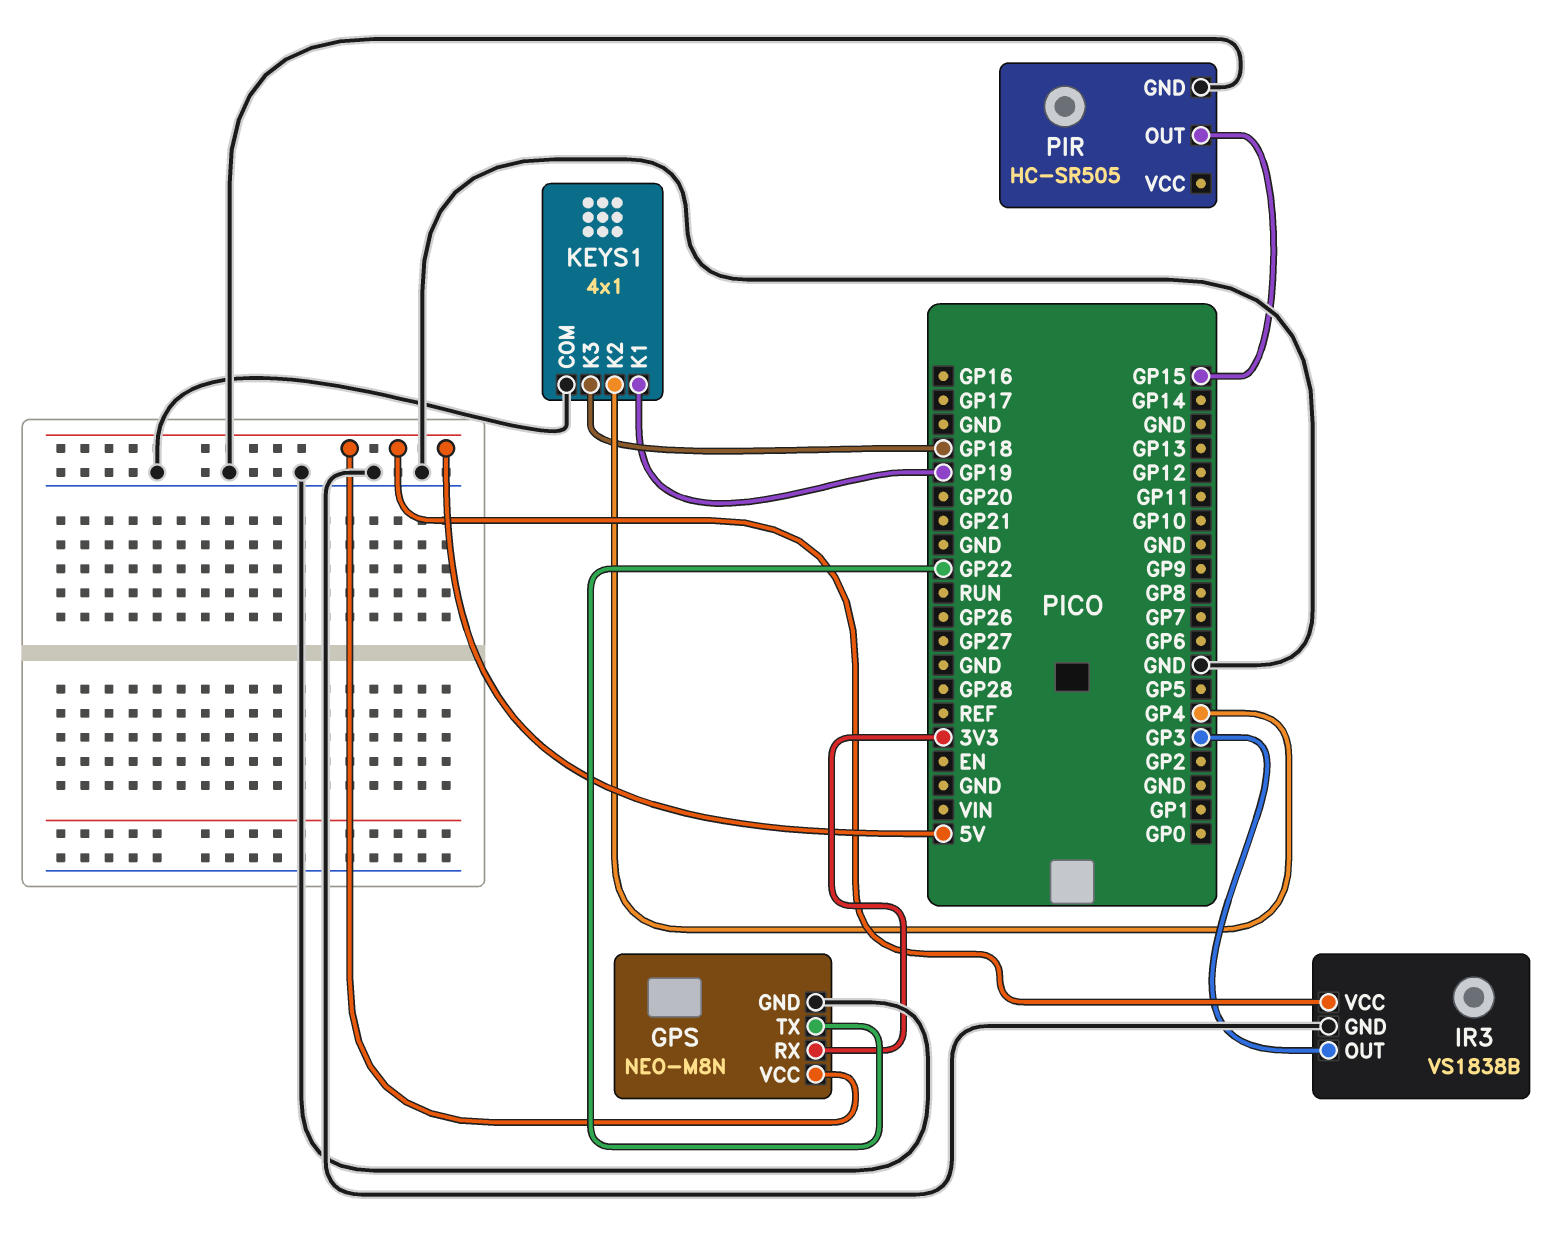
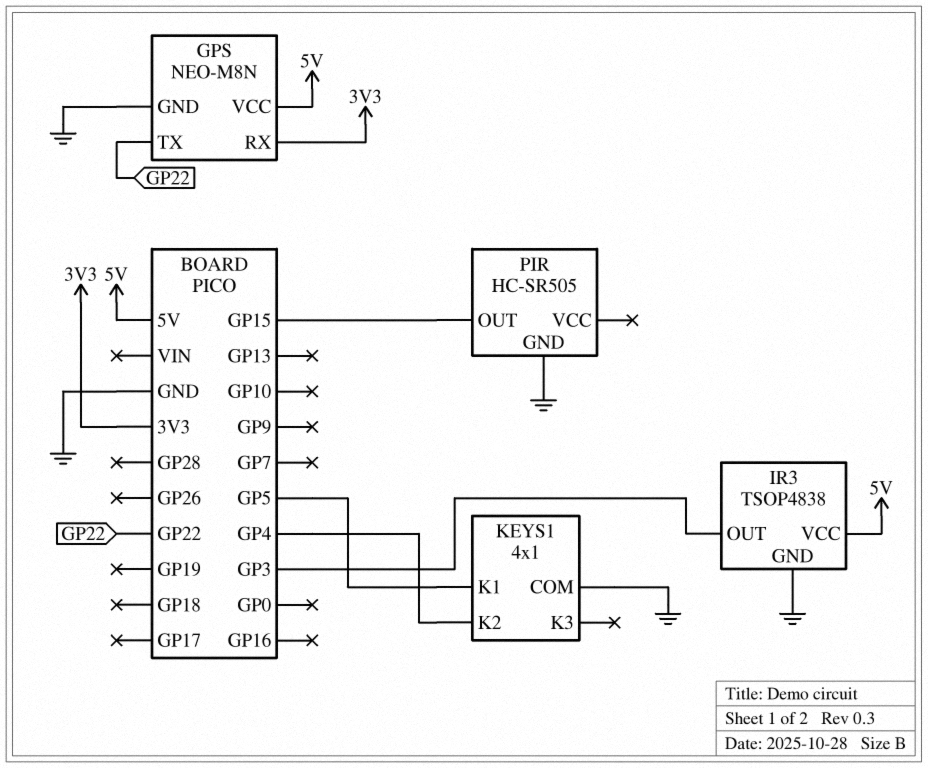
IR3: VS1838B -> TSOP4838
KEYS1 pin K1: GP19 -> GP5
KEYS1 pin K3: GP18 -> none

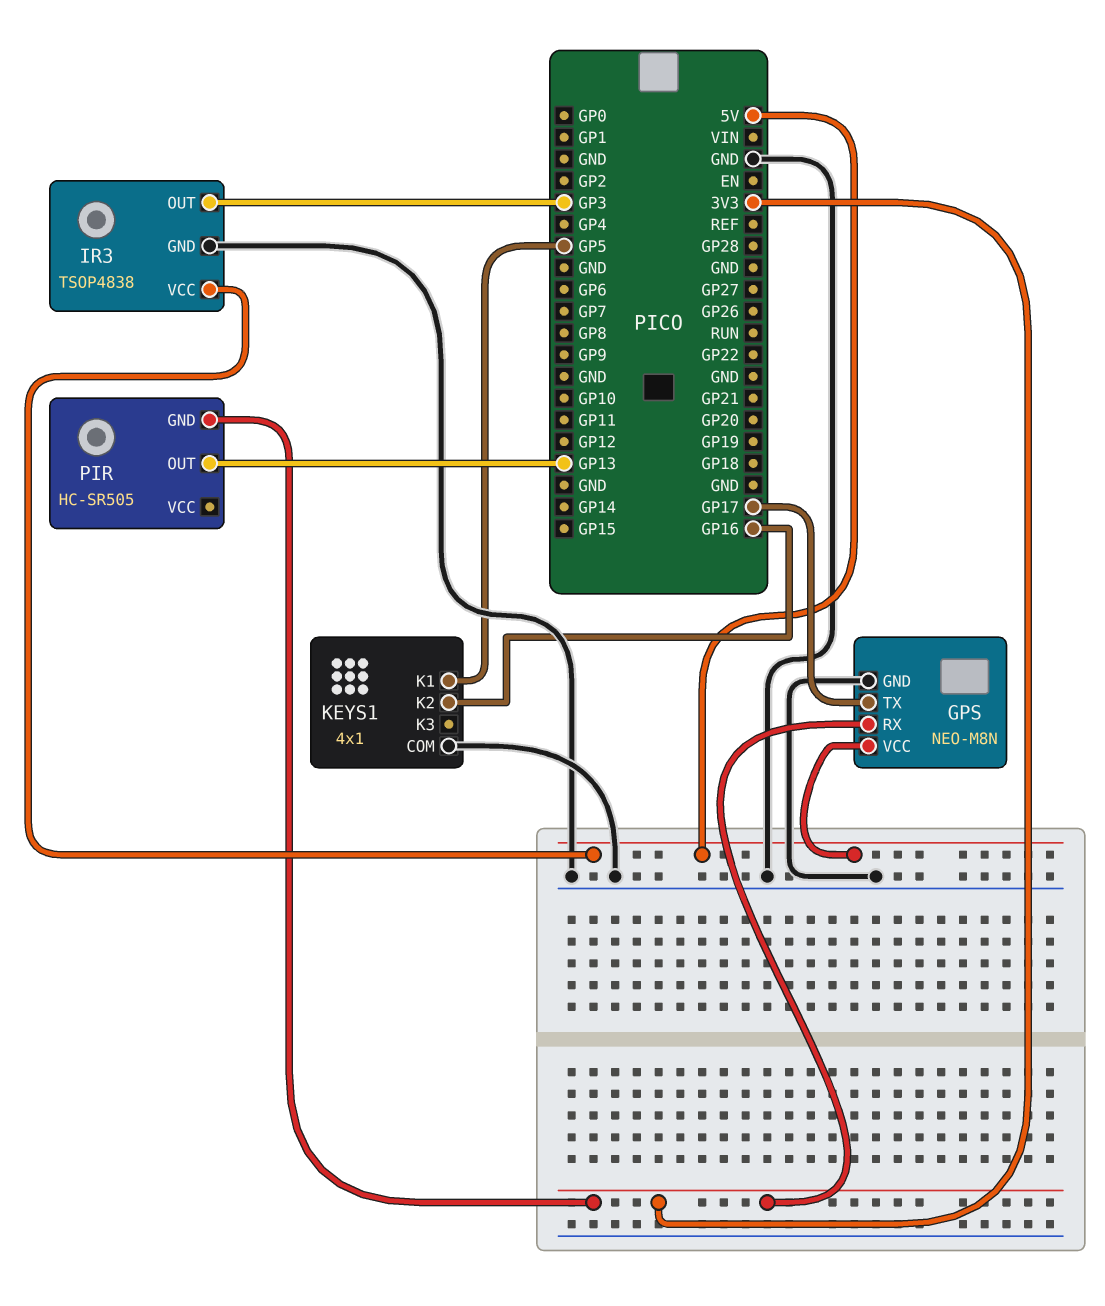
GPS pin TX: GP22 -> GP17
KEYS1 pin K2: GP4 -> GP16
PIR pin GND: GND -> 3V3
PIR pin OUT: GP15 -> GP13

